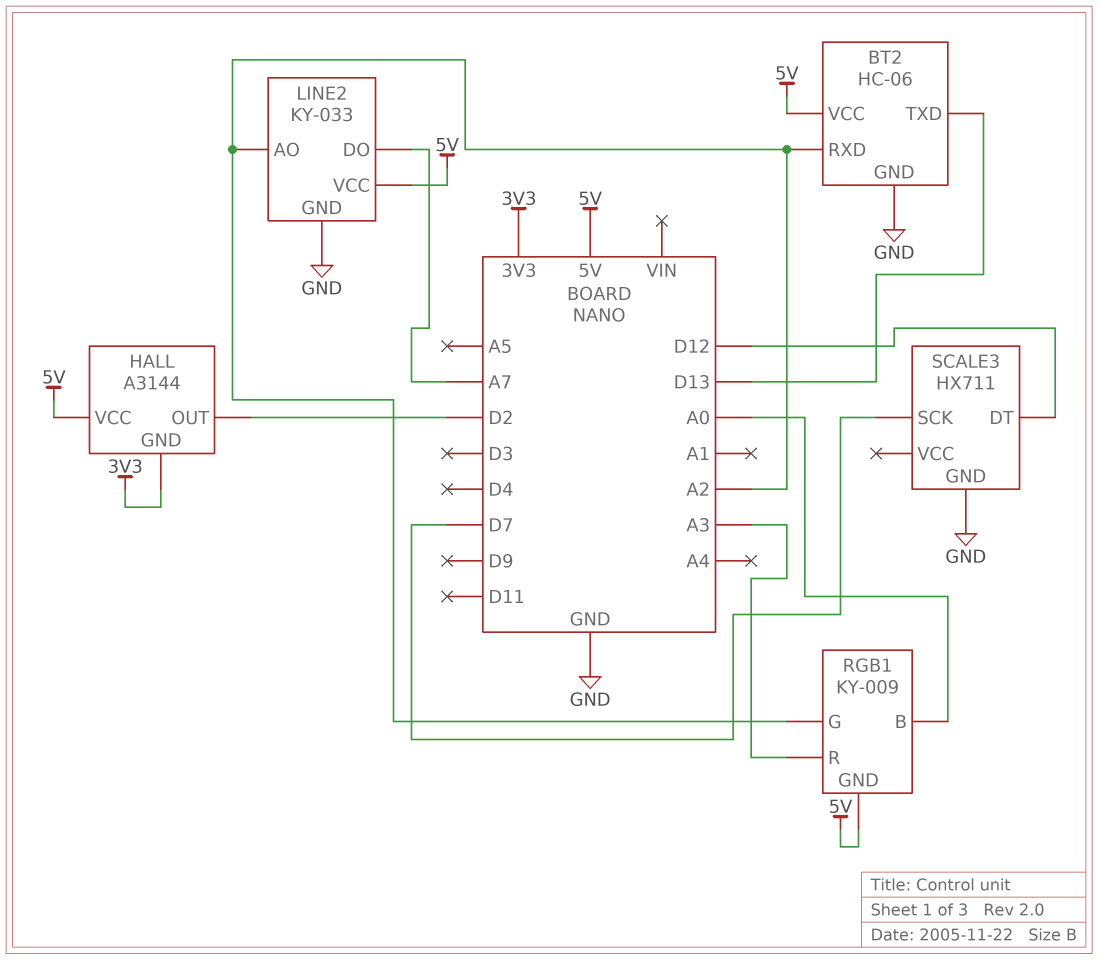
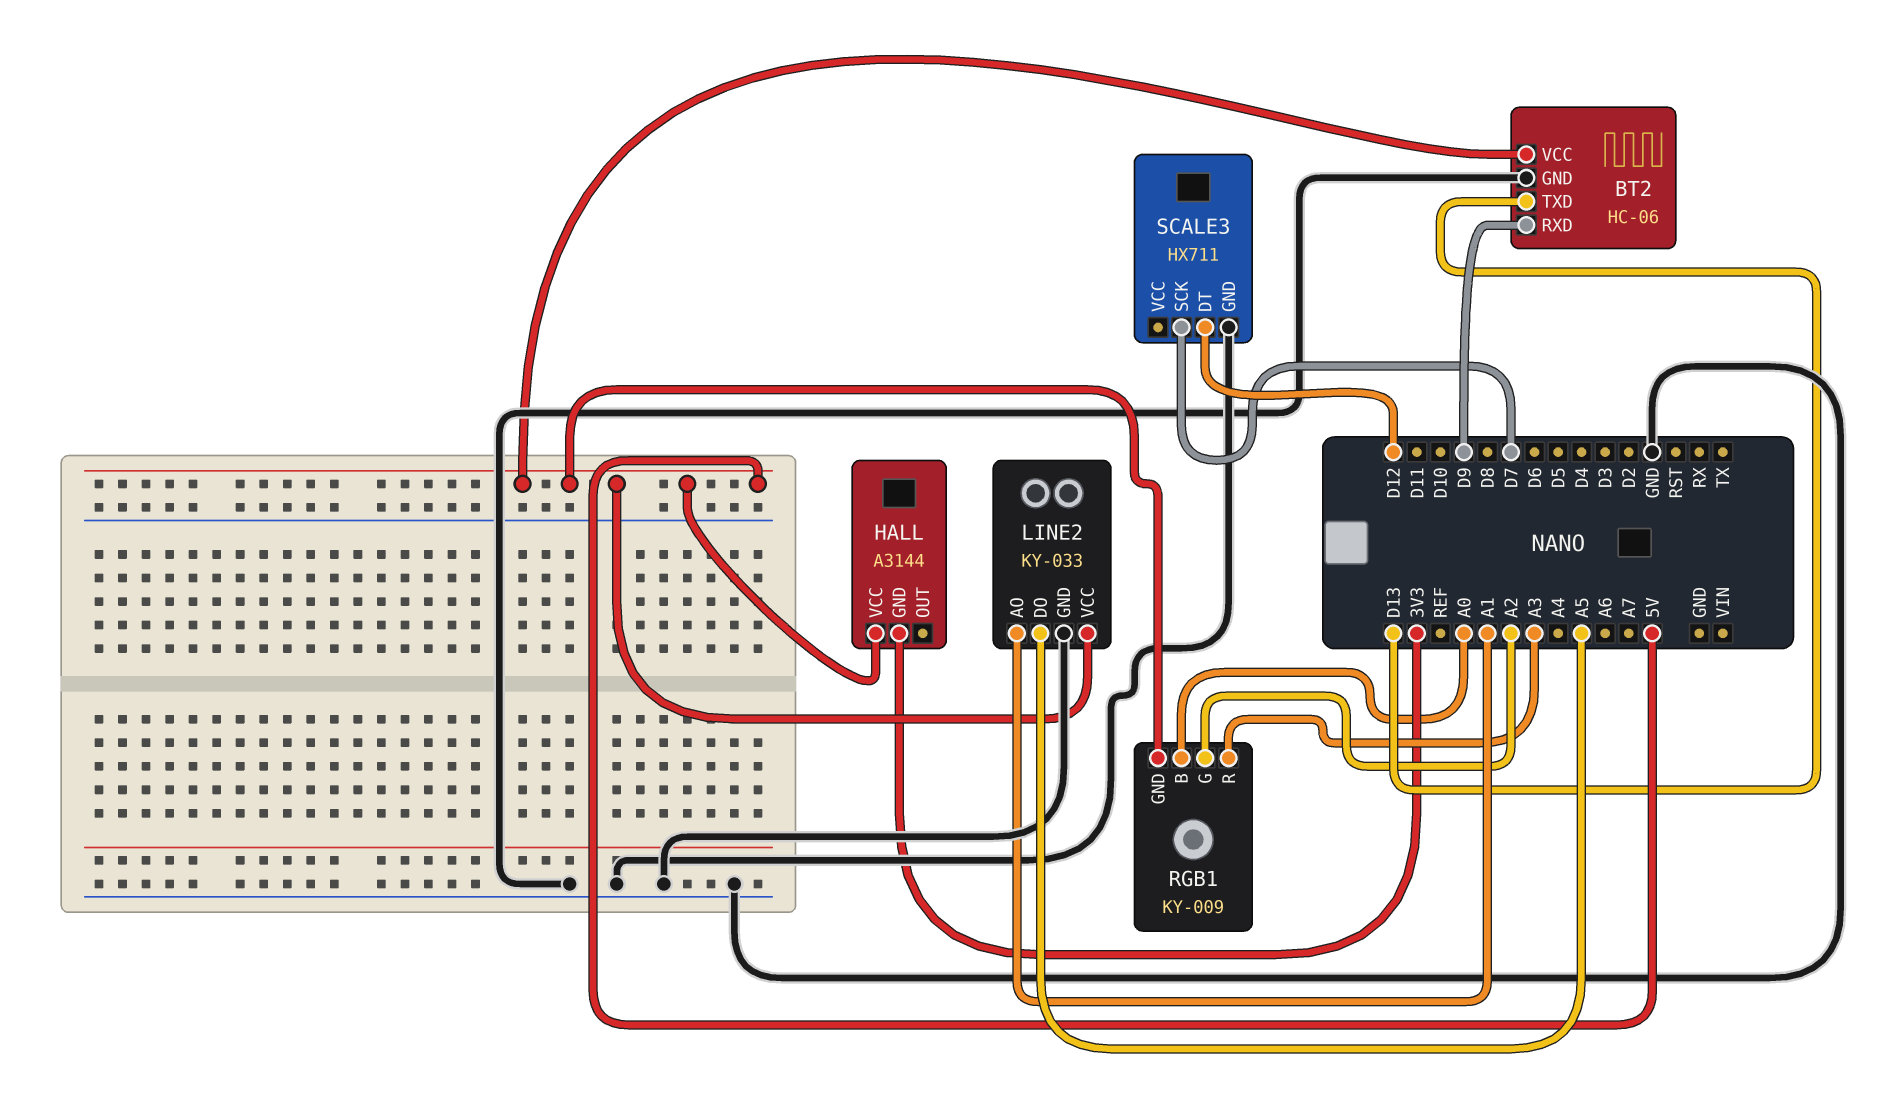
BT2 pin RXD: A2 -> D9
HALL pin OUT: D2 -> none
LINE2 pin AO: A2 -> A1
LINE2 pin DO: A7 -> A5

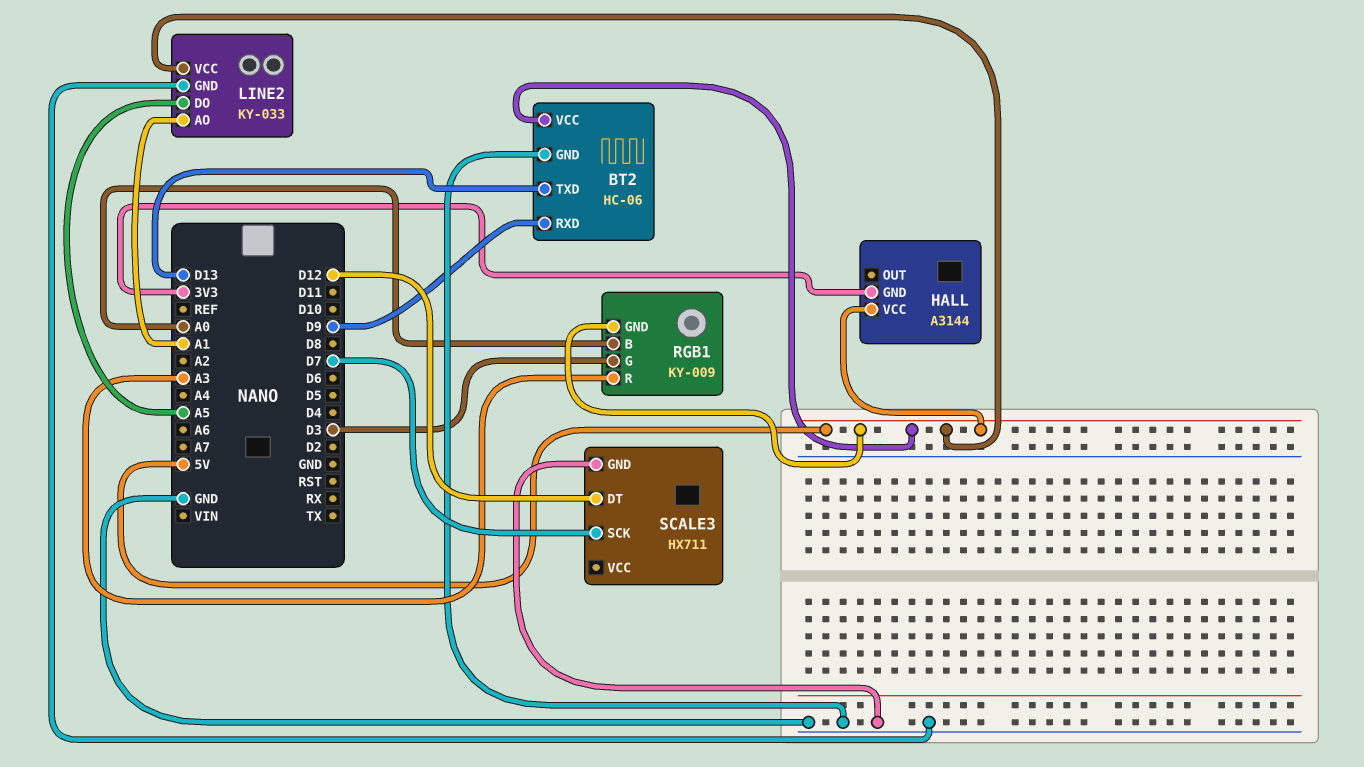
RGB1 pin G: A2 -> D3

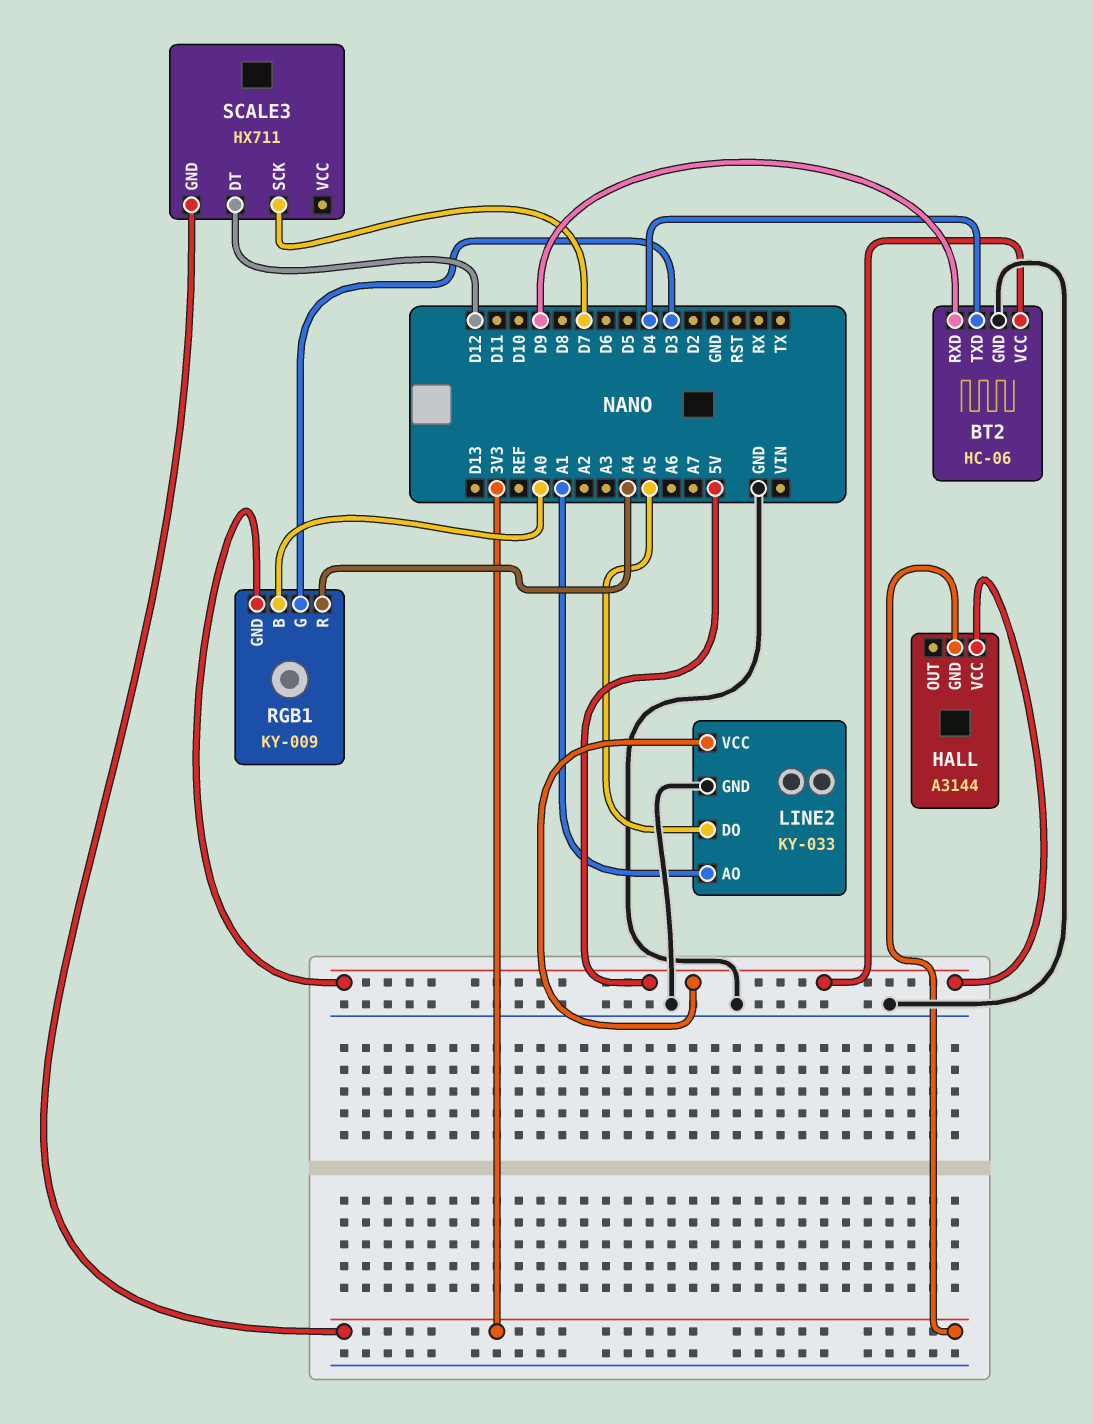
BT2 pin TXD: D13 -> D4
RGB1 pin R: A3 -> A4
SCALE3 pin GND: GND -> 3V3

